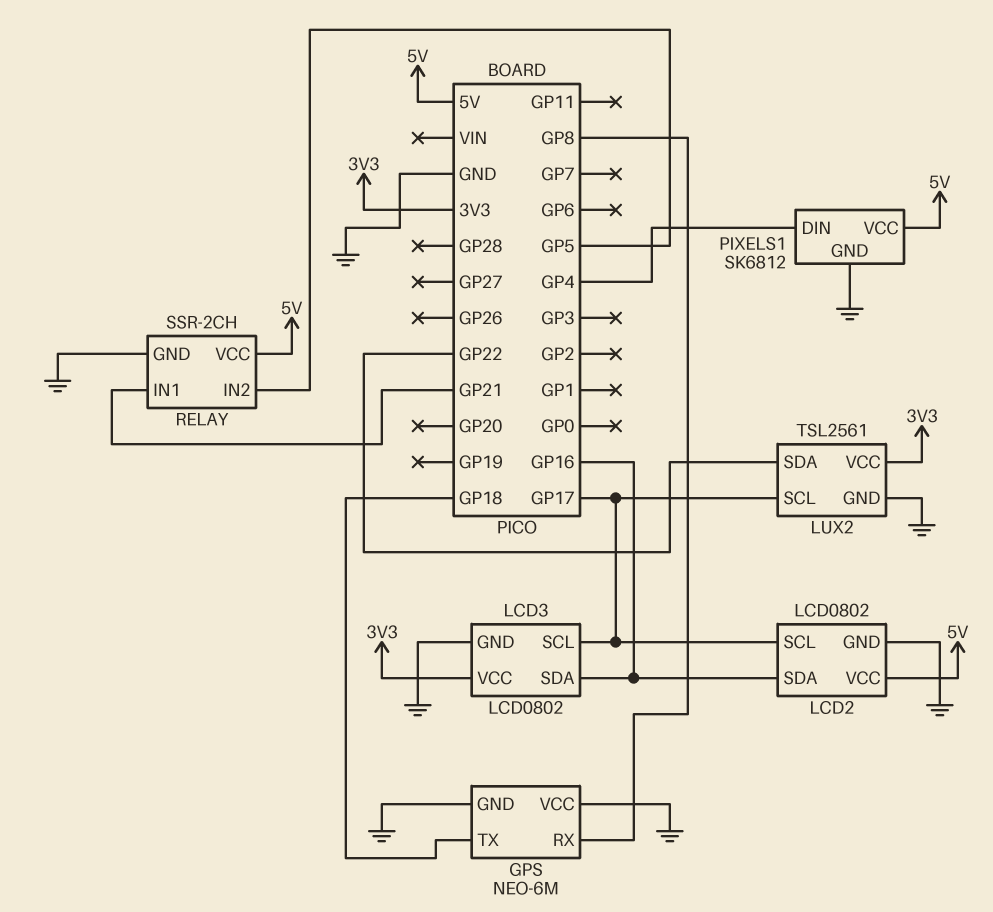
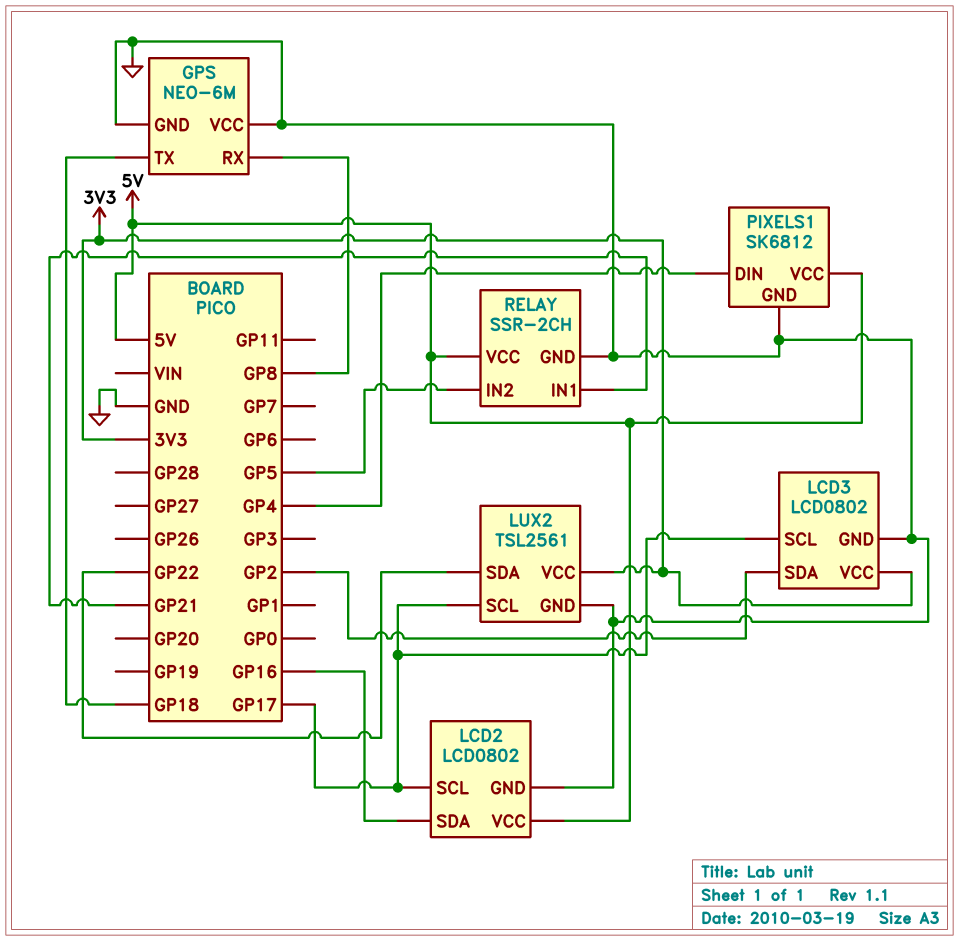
LCD3 pin SDA: GP16 -> GP2

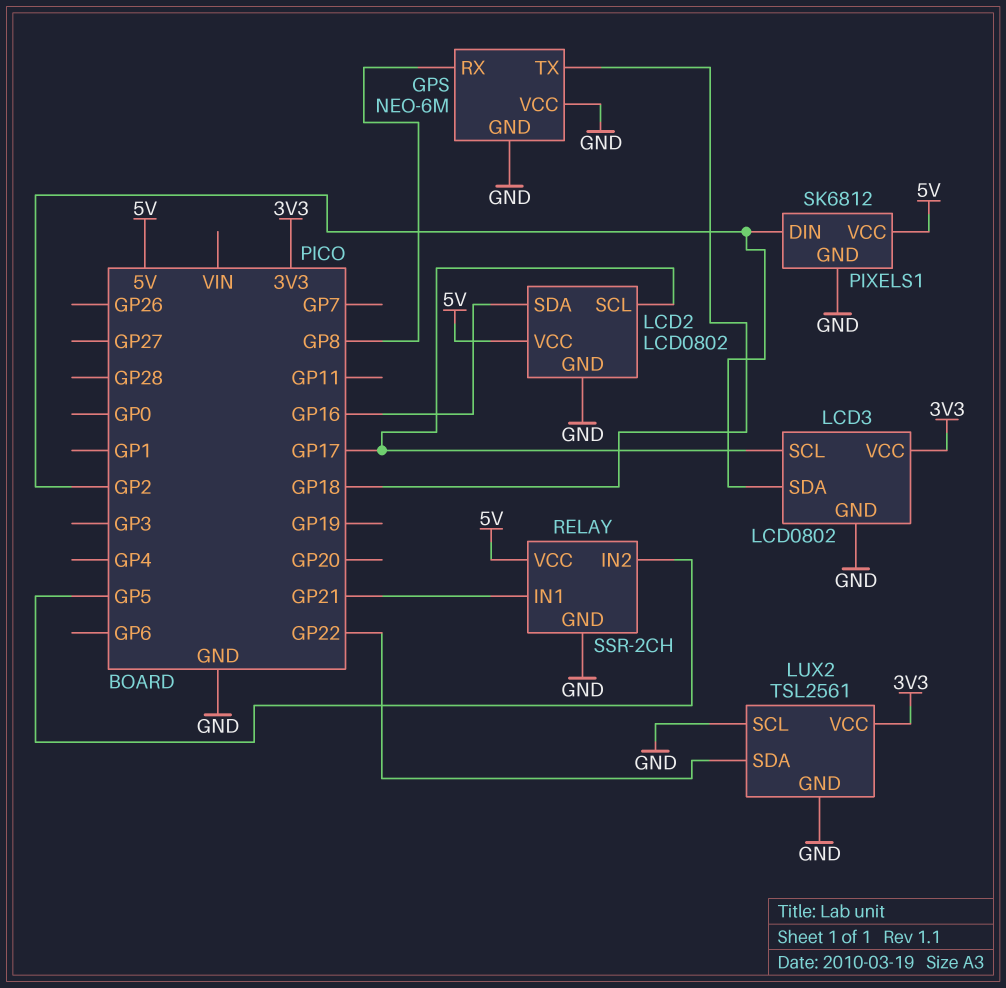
LUX2 pin SCL: GP17 -> GND
PIXELS1 pin DIN: GP4 -> GP2

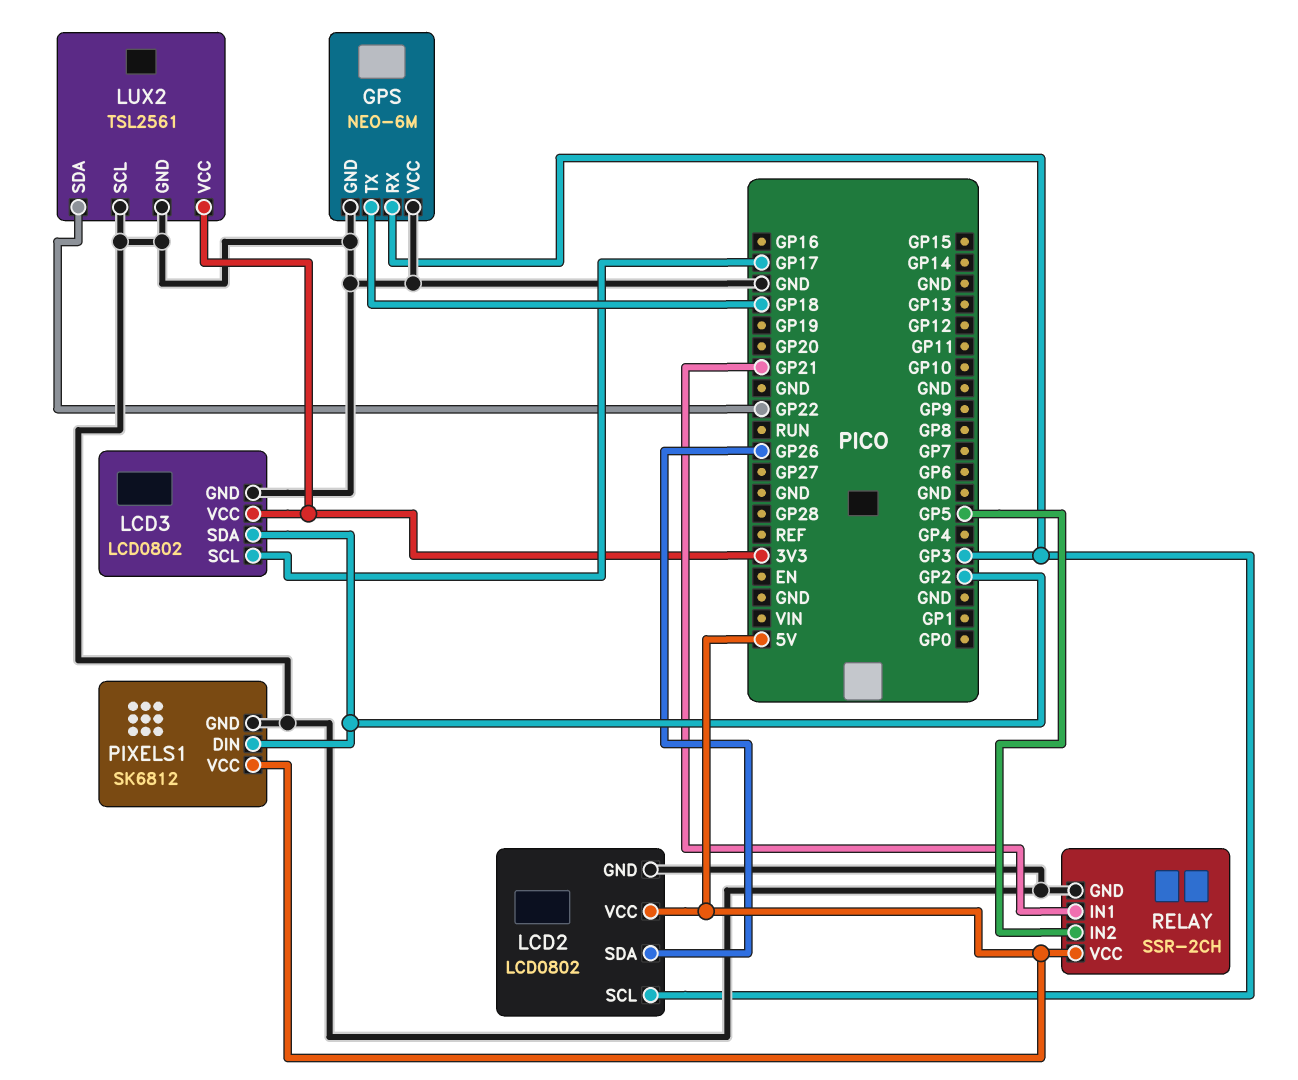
GPS pin RX: GP8 -> GP3
LCD2 pin SCL: GP17 -> GP3
LCD2 pin SDA: GP16 -> GP26

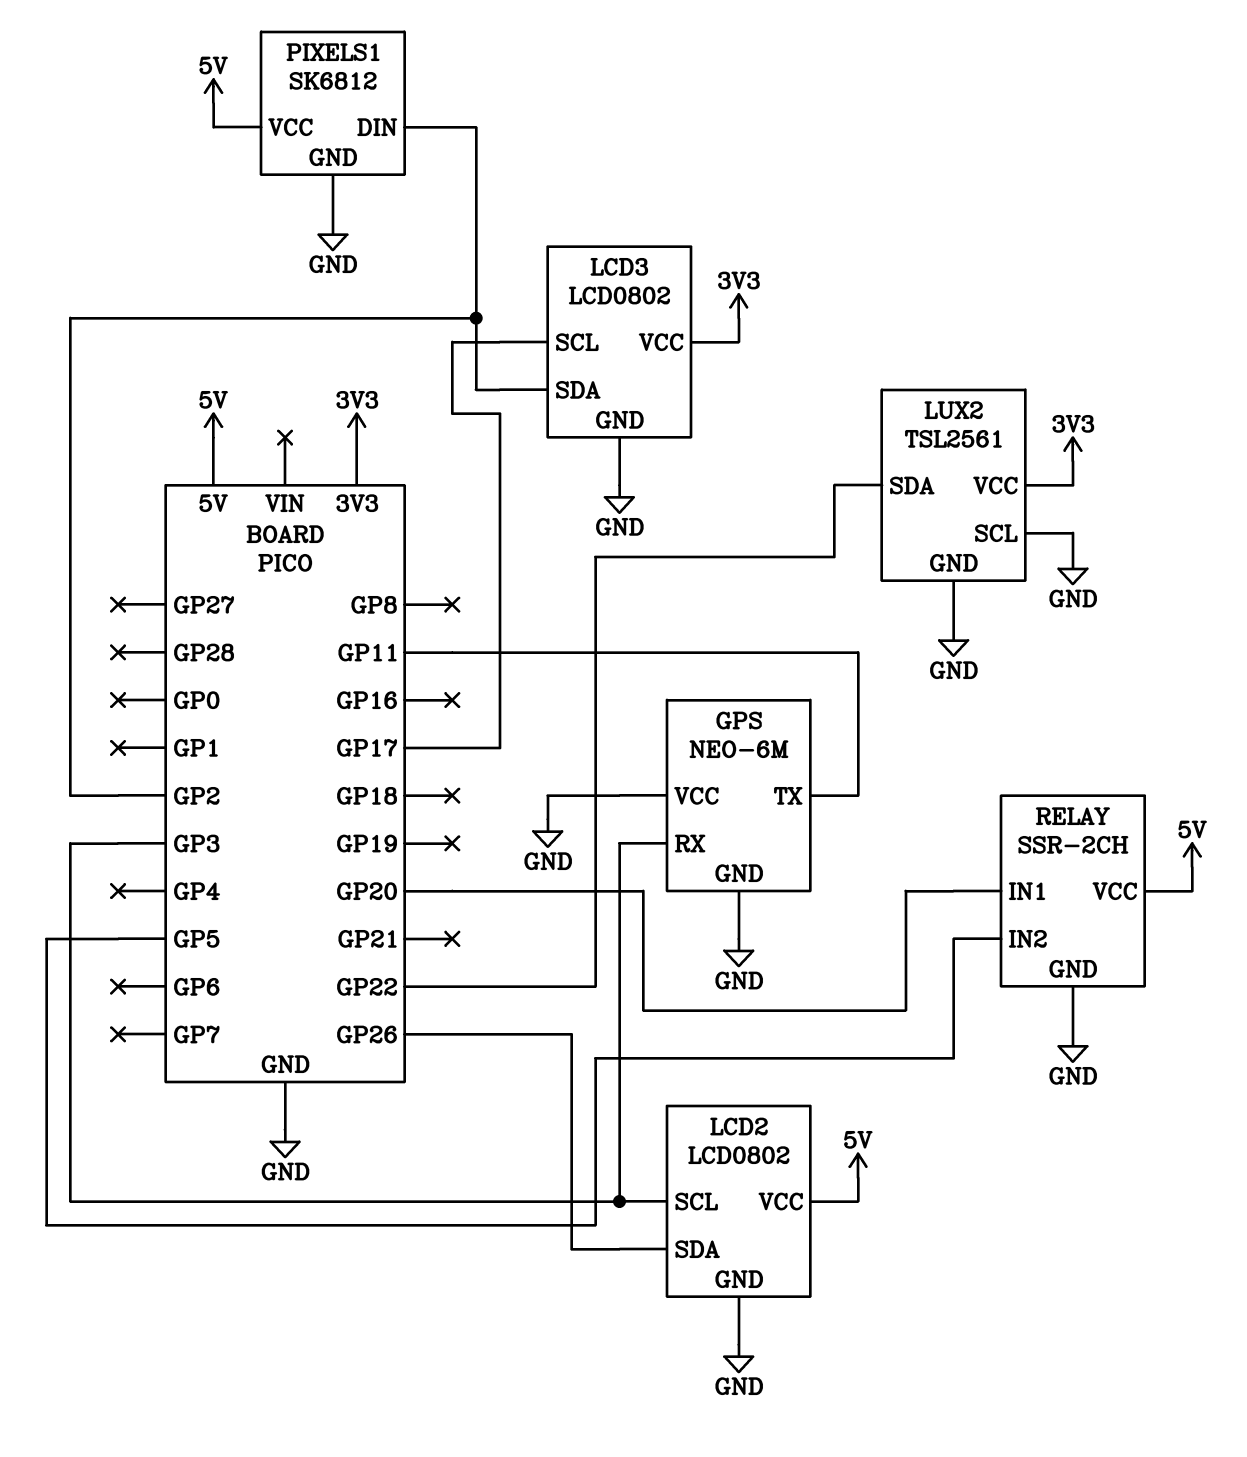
GPS pin TX: GP18 -> GP11
RELAY pin IN1: GP21 -> GP20

